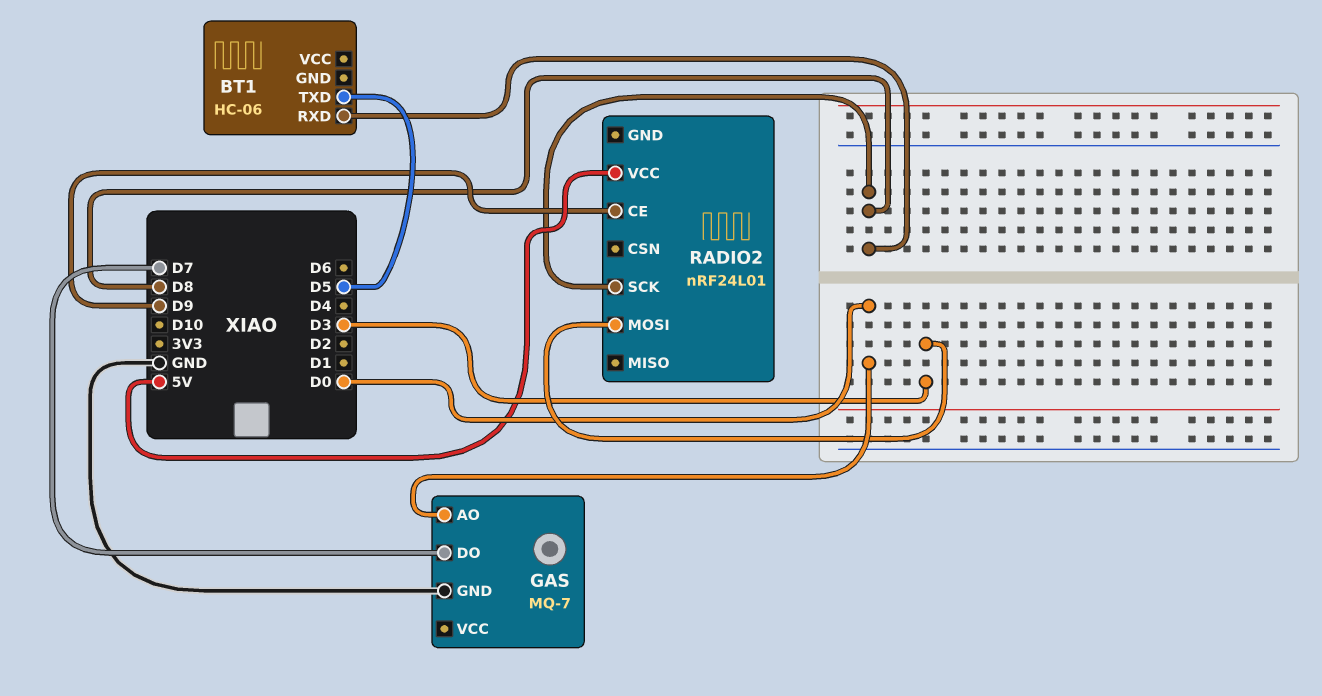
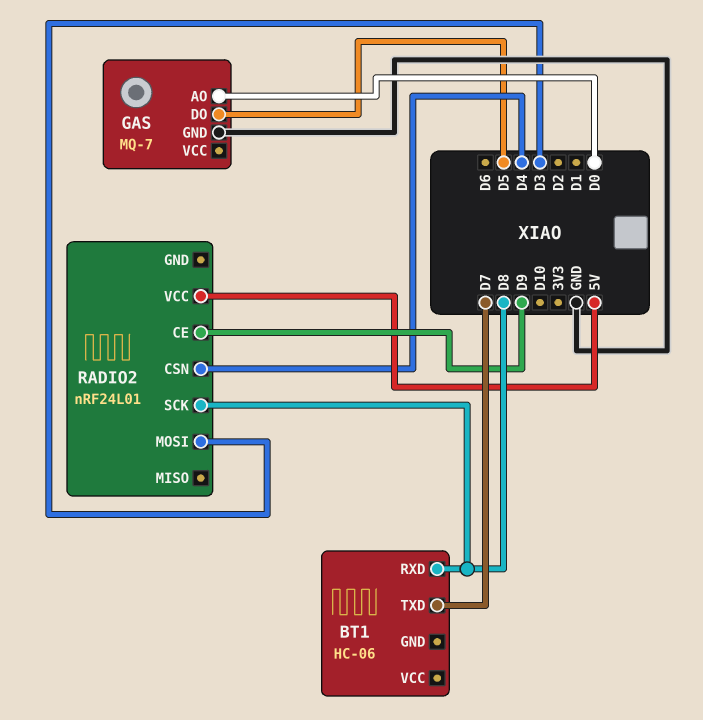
BT1 pin TXD: D5 -> D7
GAS pin DO: D7 -> D5
RADIO2 pin CSN: none -> D4

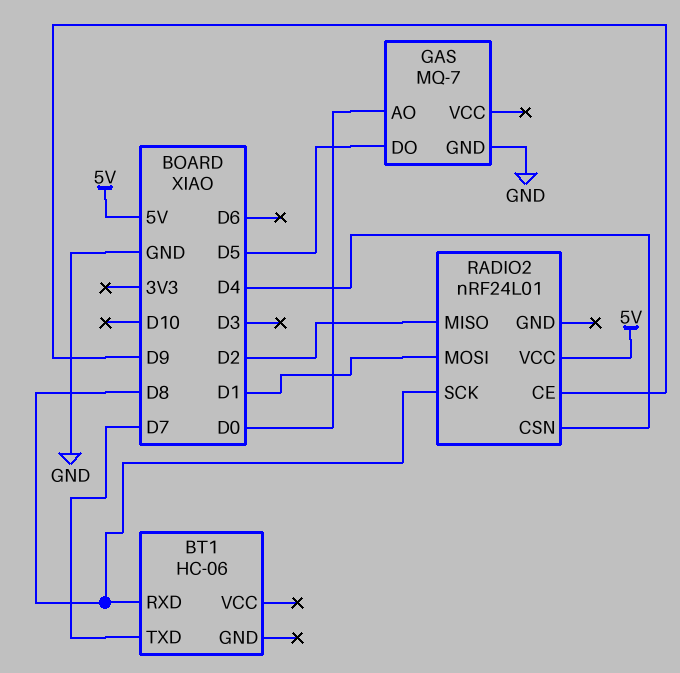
RADIO2 pin MISO: none -> D2
RADIO2 pin MOSI: D3 -> D1

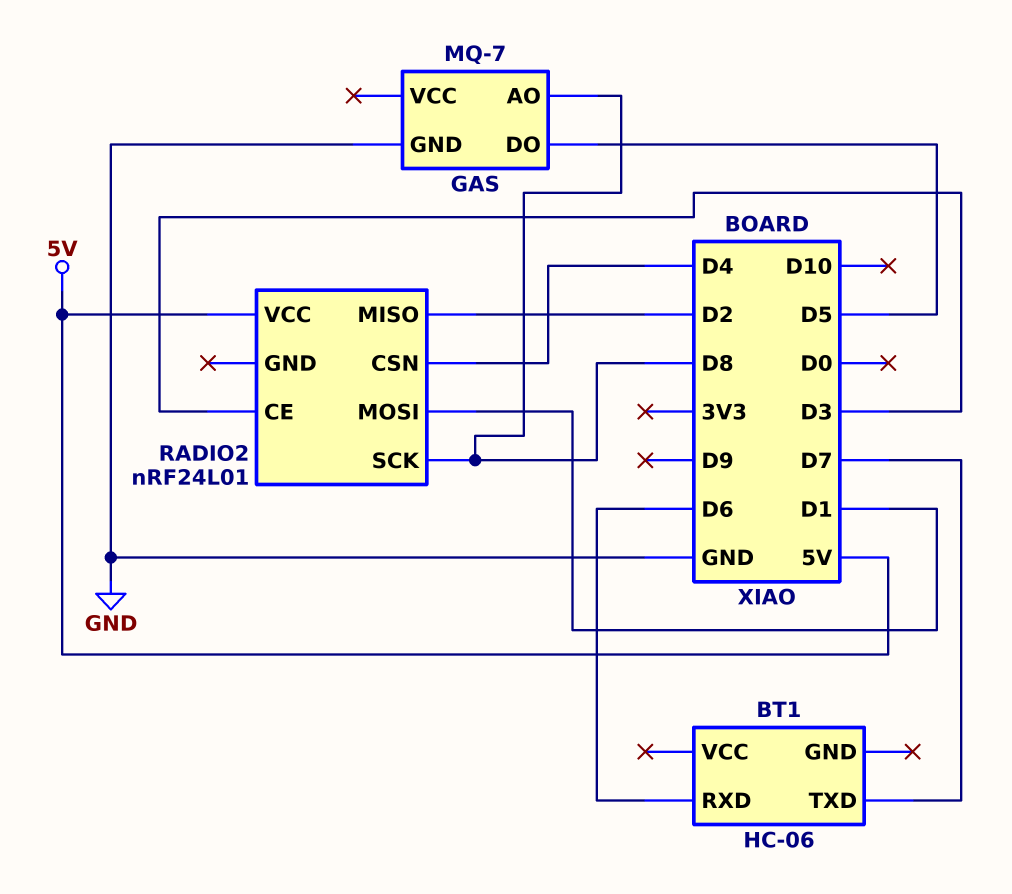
BT1 pin RXD: D8 -> D6
GAS pin AO: D0 -> D8
RADIO2 pin CE: D9 -> D3

